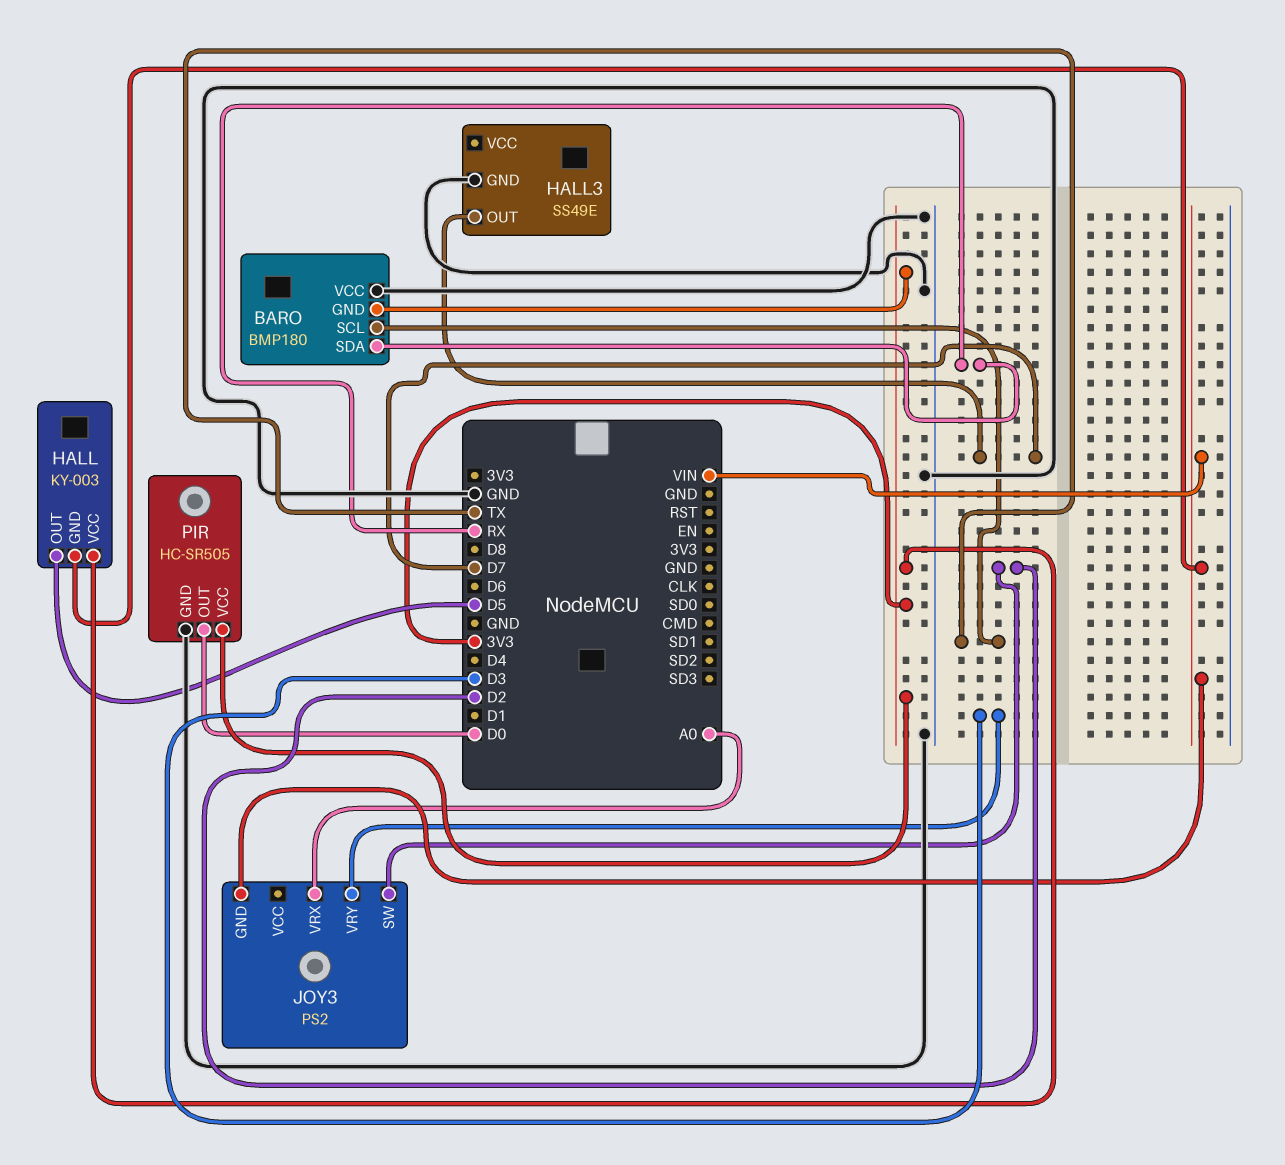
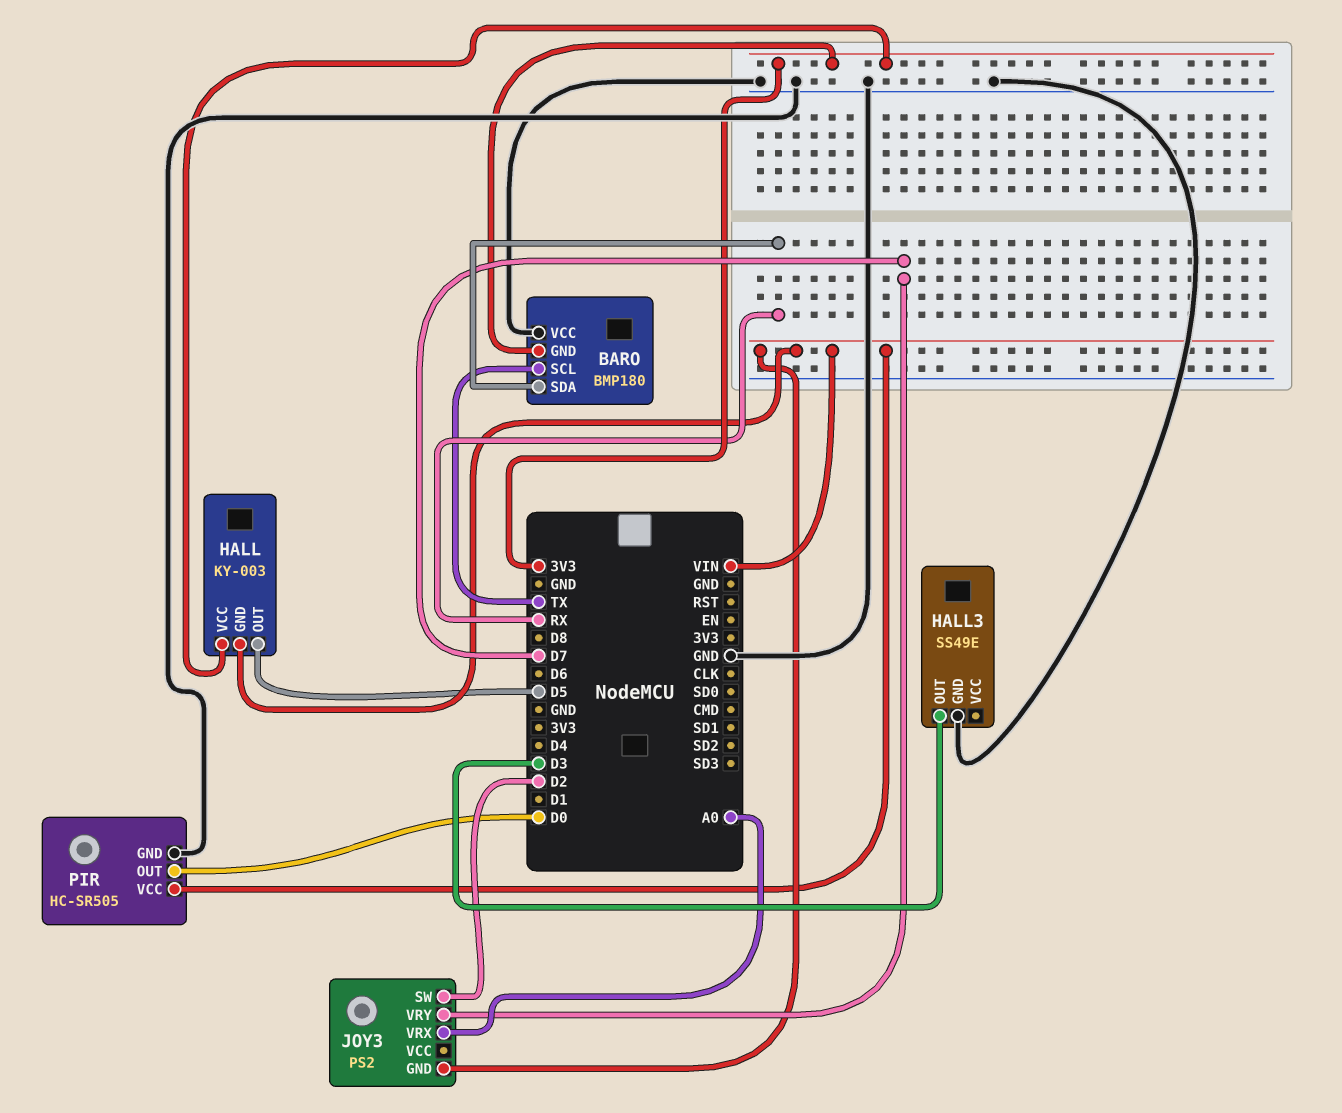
HALL3 pin OUT: D7 -> D3
JOY3 pin VRY: D3 -> D7
PIR pin VCC: 3V3 -> VIN

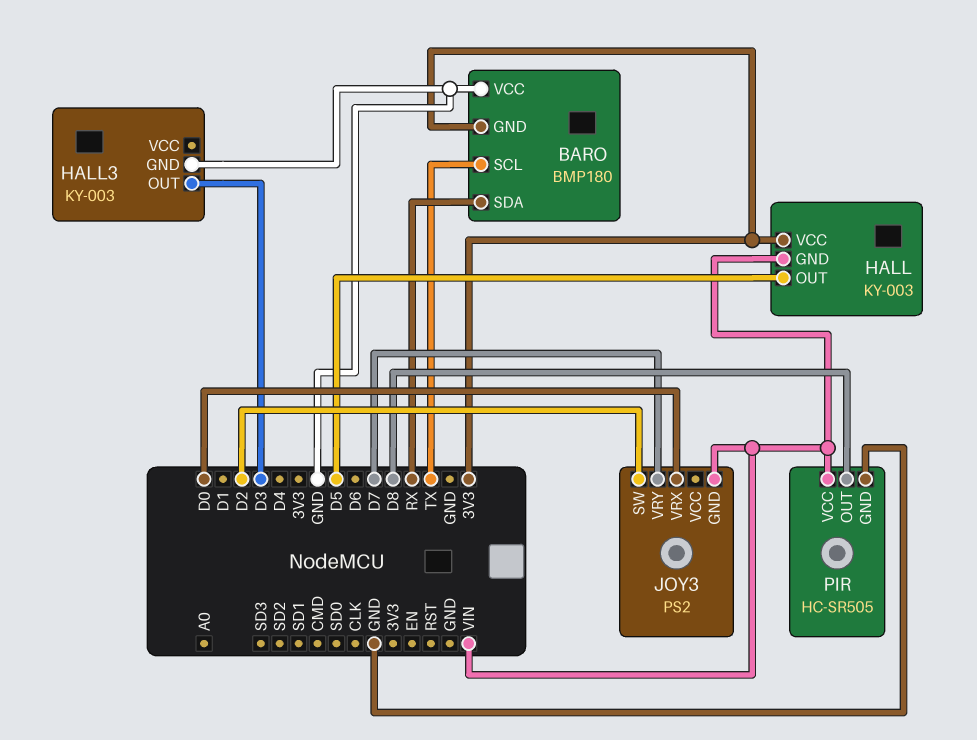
HALL3: SS49E -> KY-003
JOY3 pin VRX: A0 -> D0
PIR pin OUT: D0 -> D8

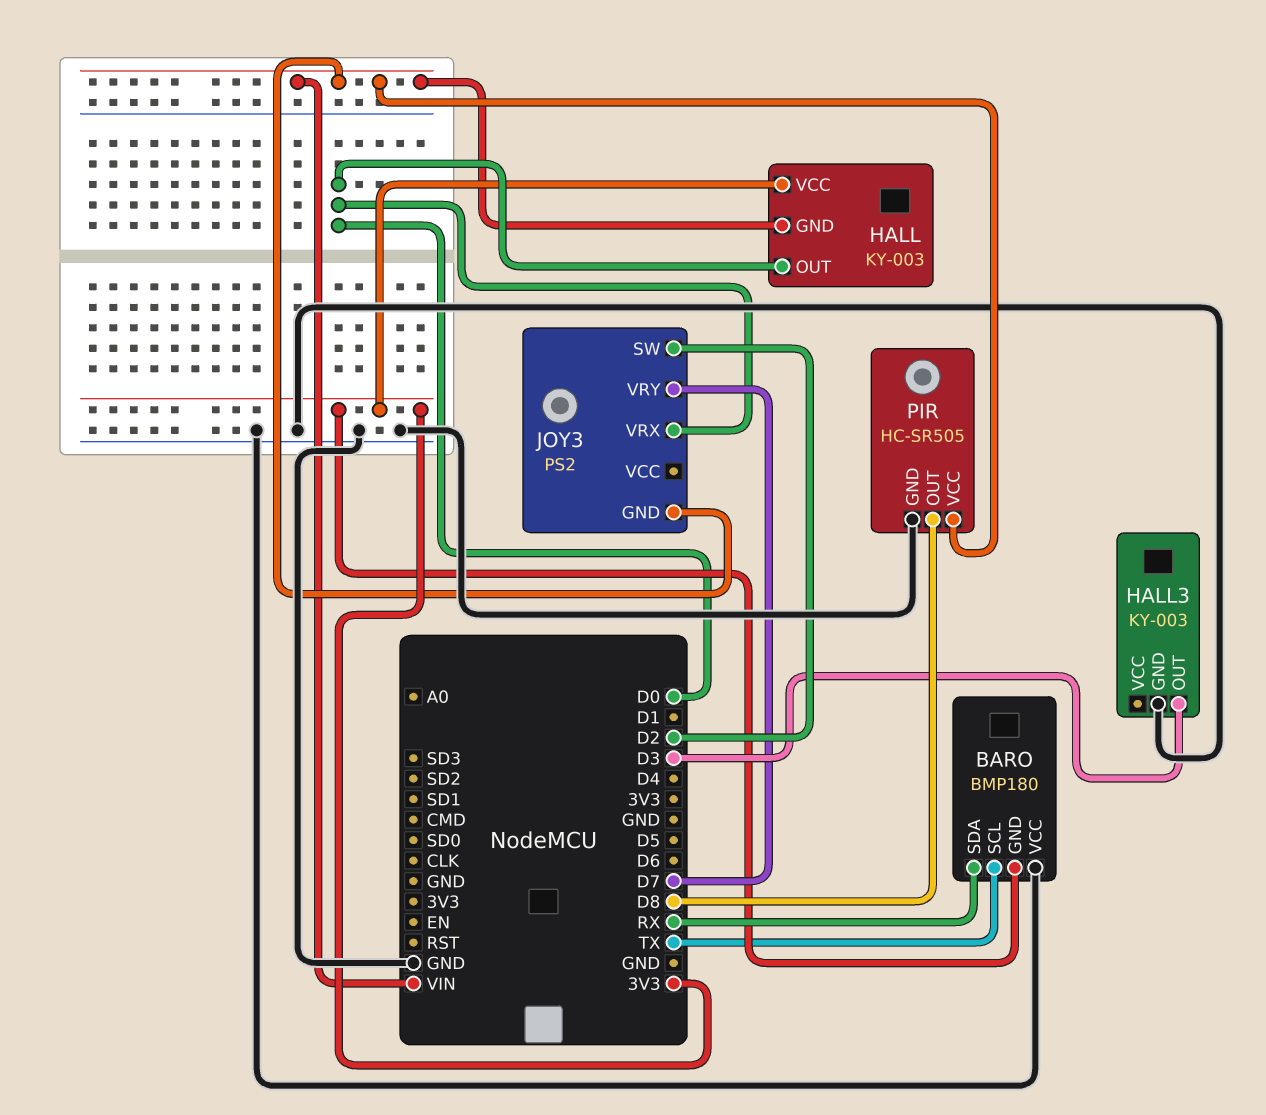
HALL pin OUT: D5 -> D0

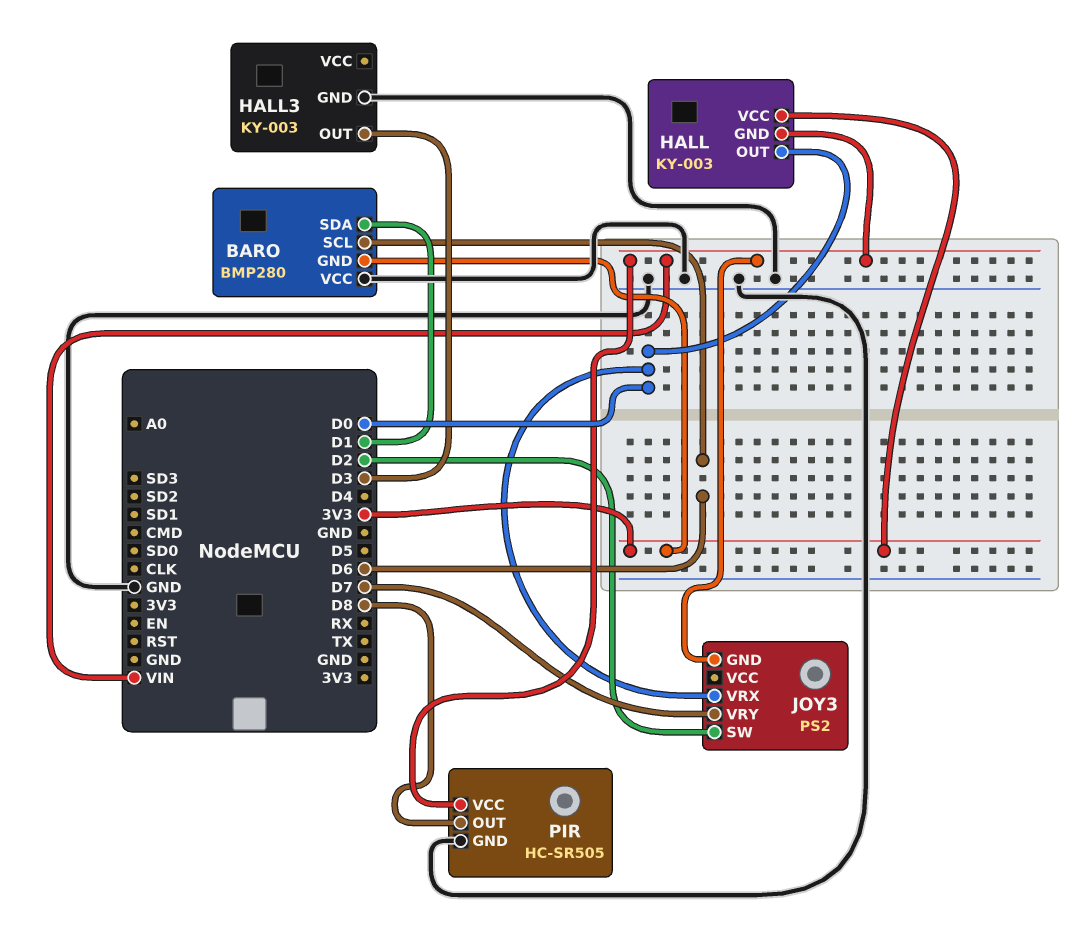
BARO: BMP180 -> BMP280
BARO pin SCL: TX -> D6
BARO pin SDA: RX -> D1

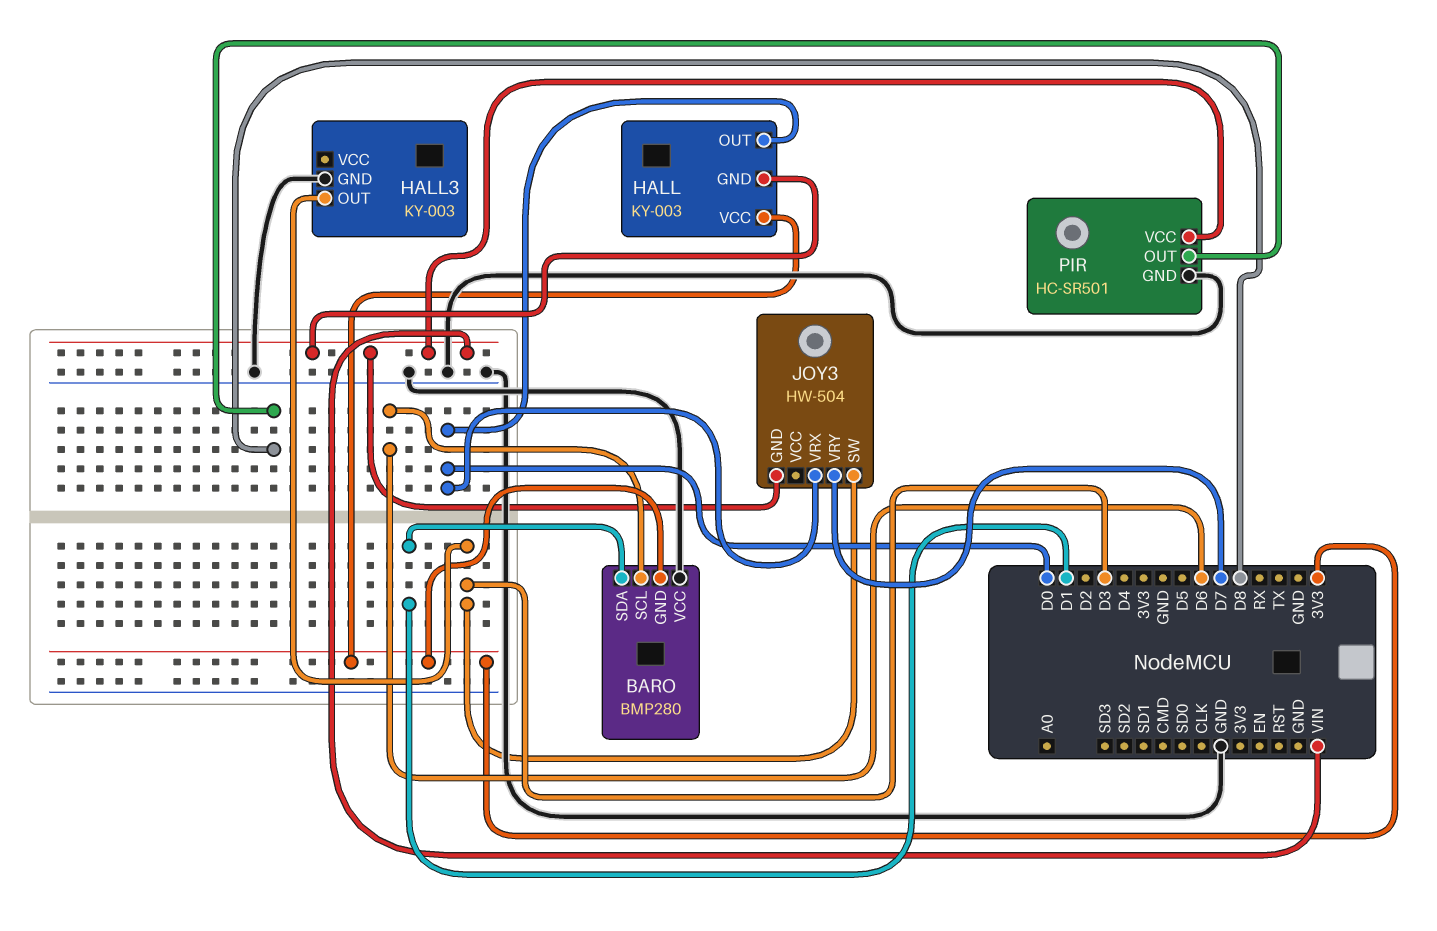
JOY3: PS2 -> HW-504
JOY3 pin SW: D2 -> D3
PIR: HC-SR505 -> HC-SR501

